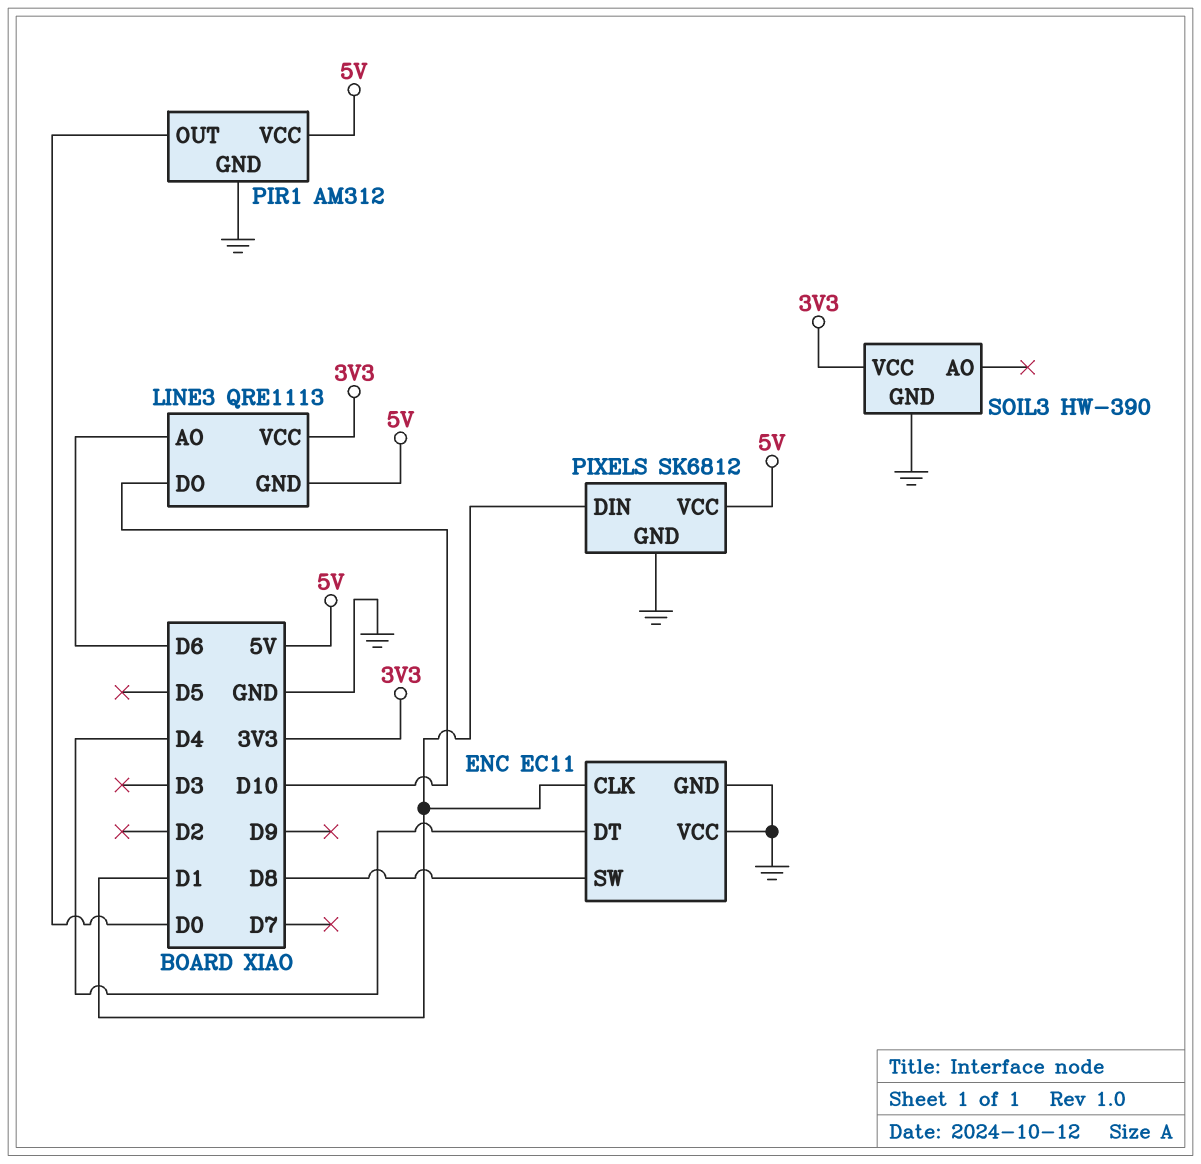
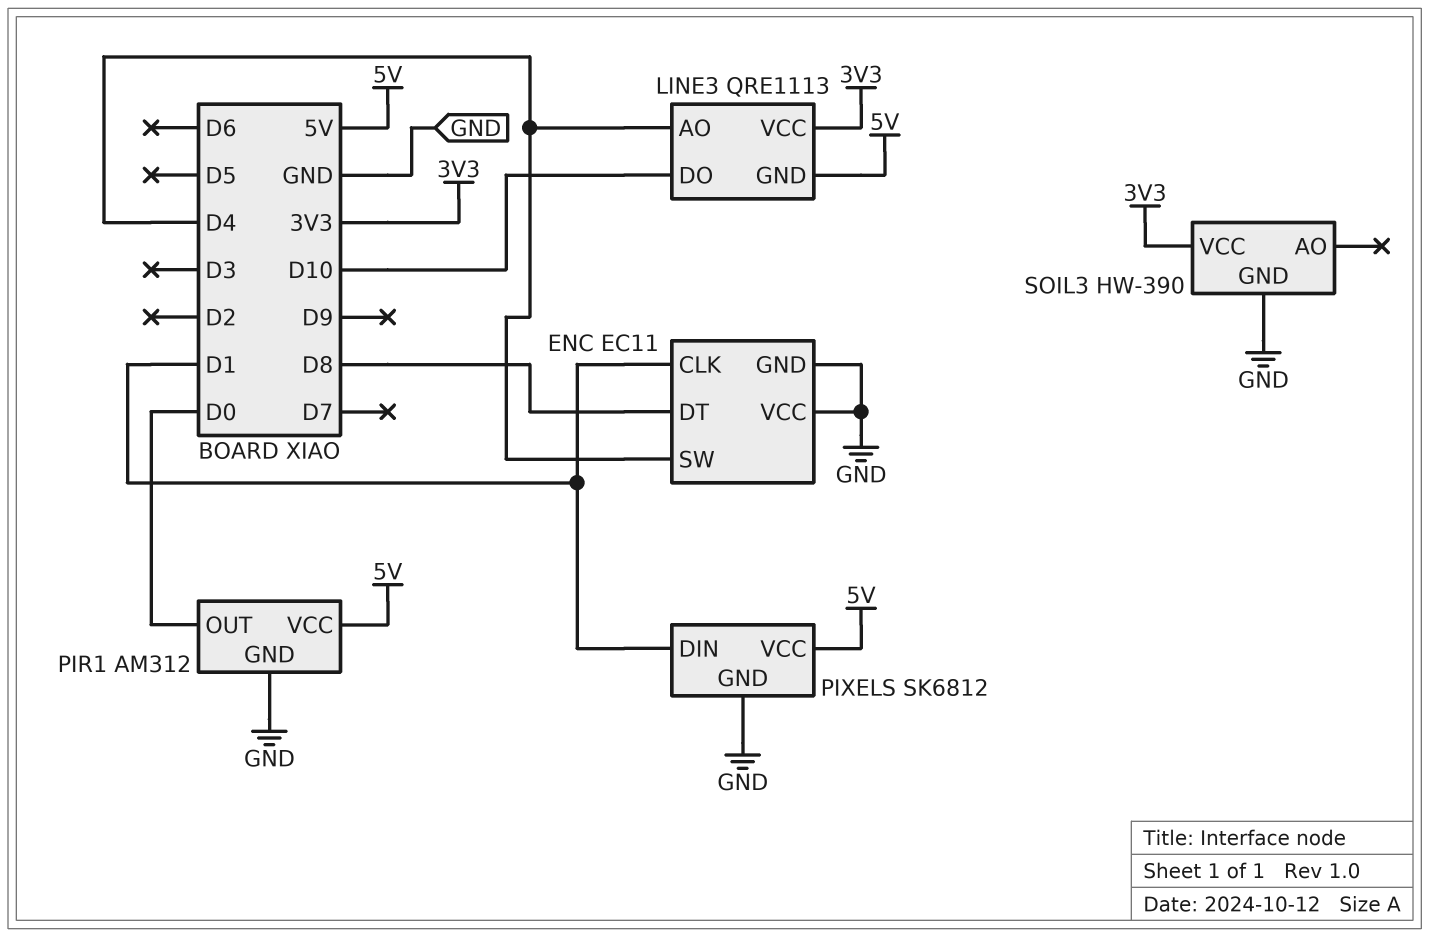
ENC pin DT: D4 -> D8
ENC pin SW: D8 -> D4
LINE3 pin AO: D6 -> D4

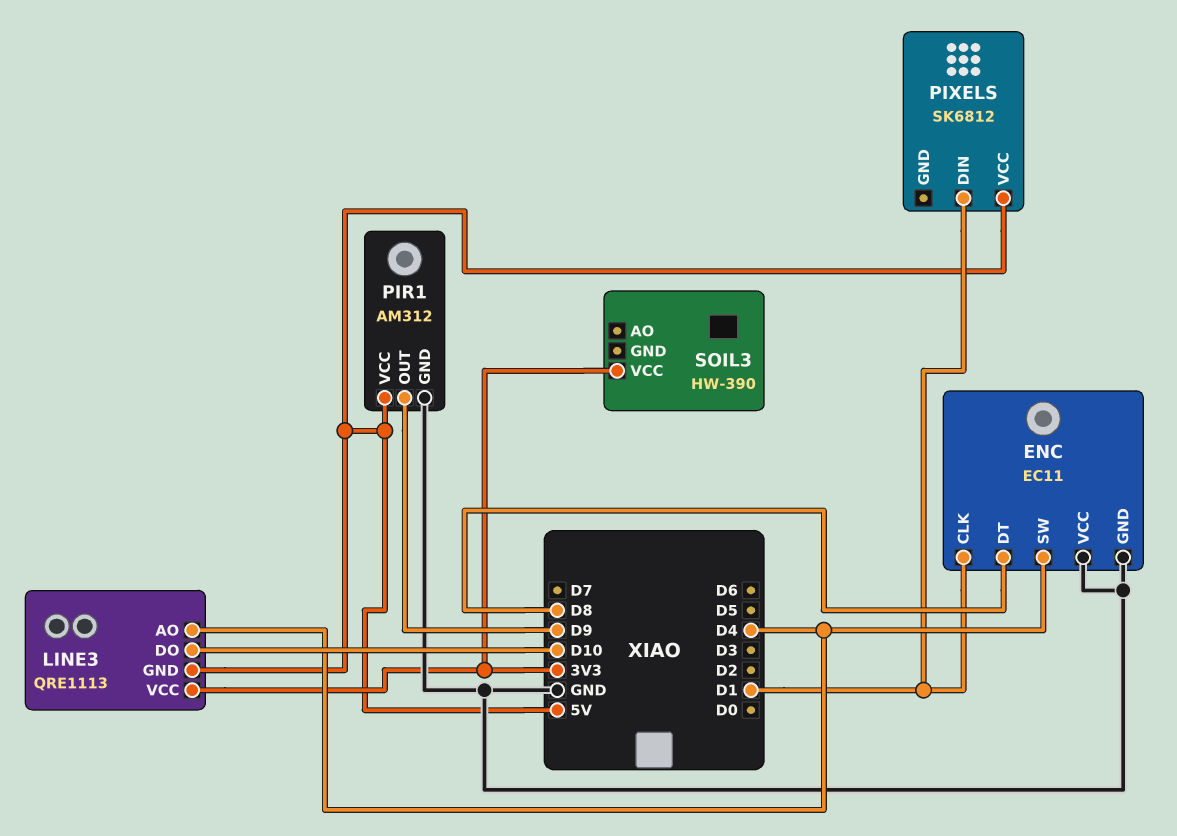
PIR1 pin OUT: D0 -> D9
PIXELS pin GND: GND -> none
SOIL3 pin GND: GND -> none

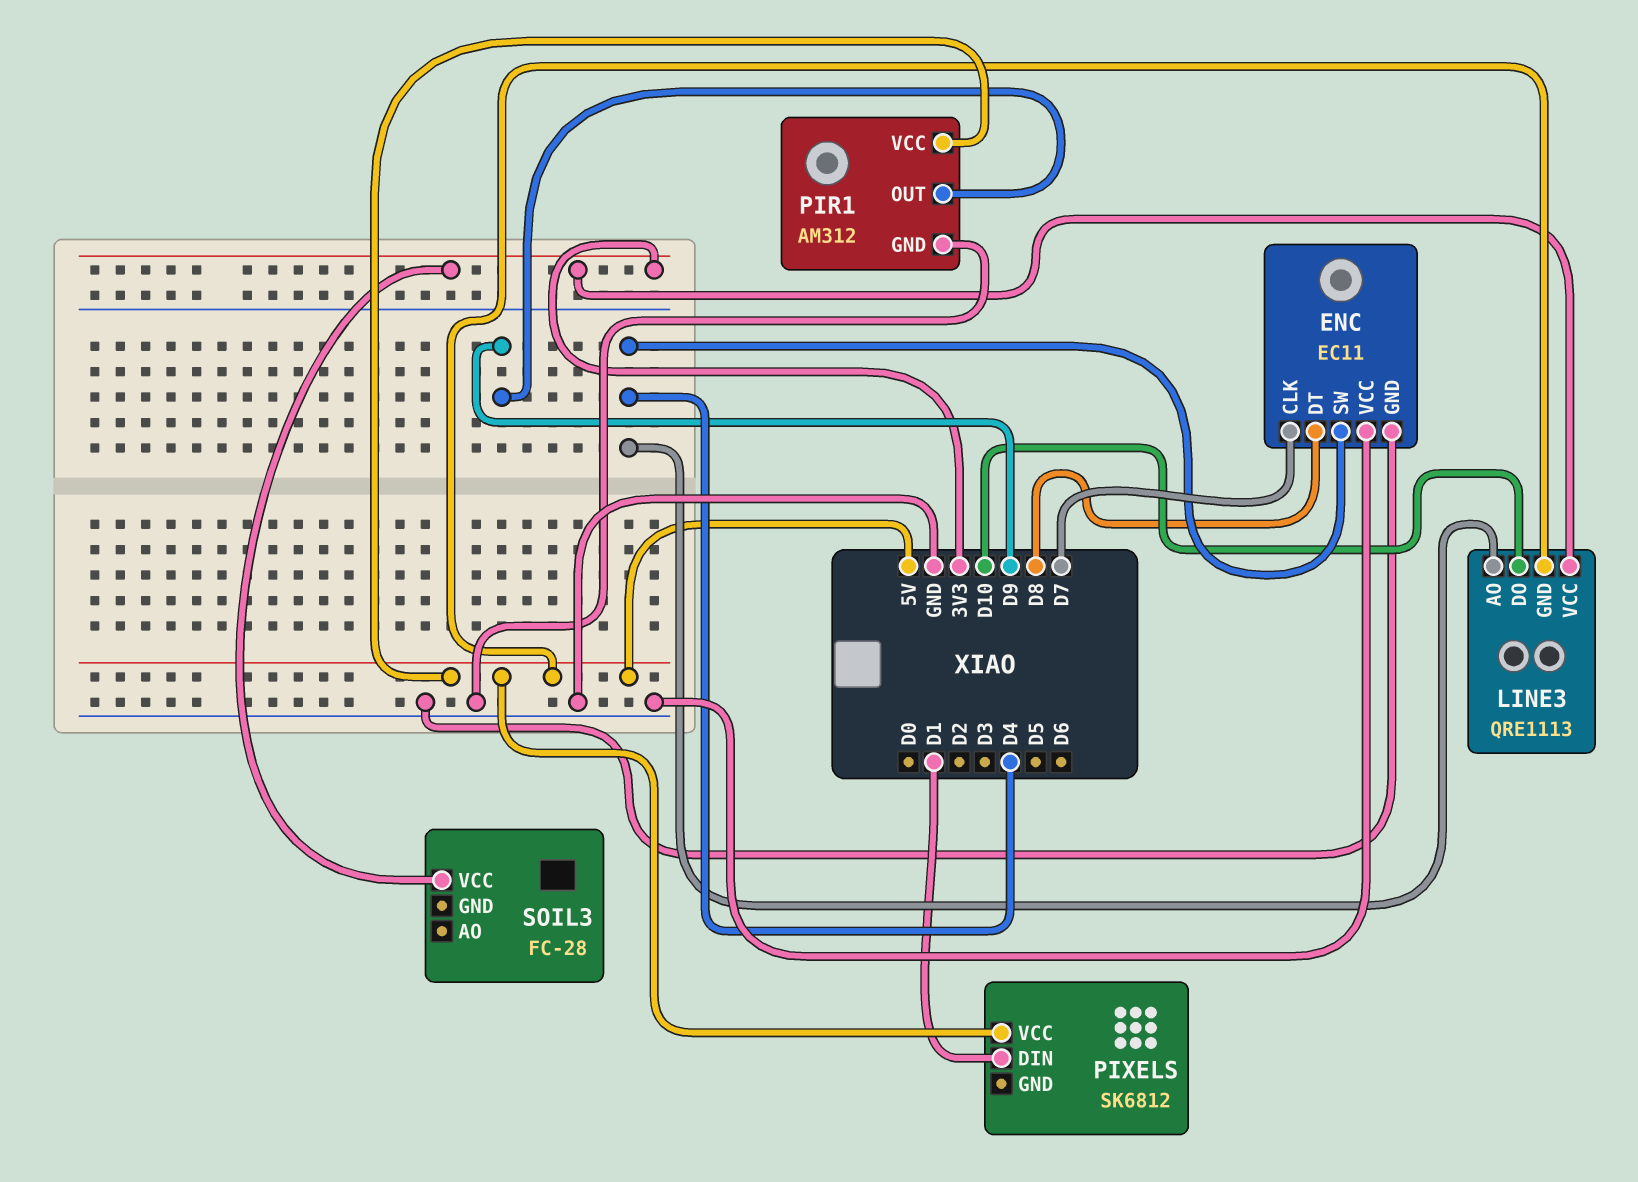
ENC pin CLK: D1 -> D7
SOIL3: HW-390 -> FC-28

